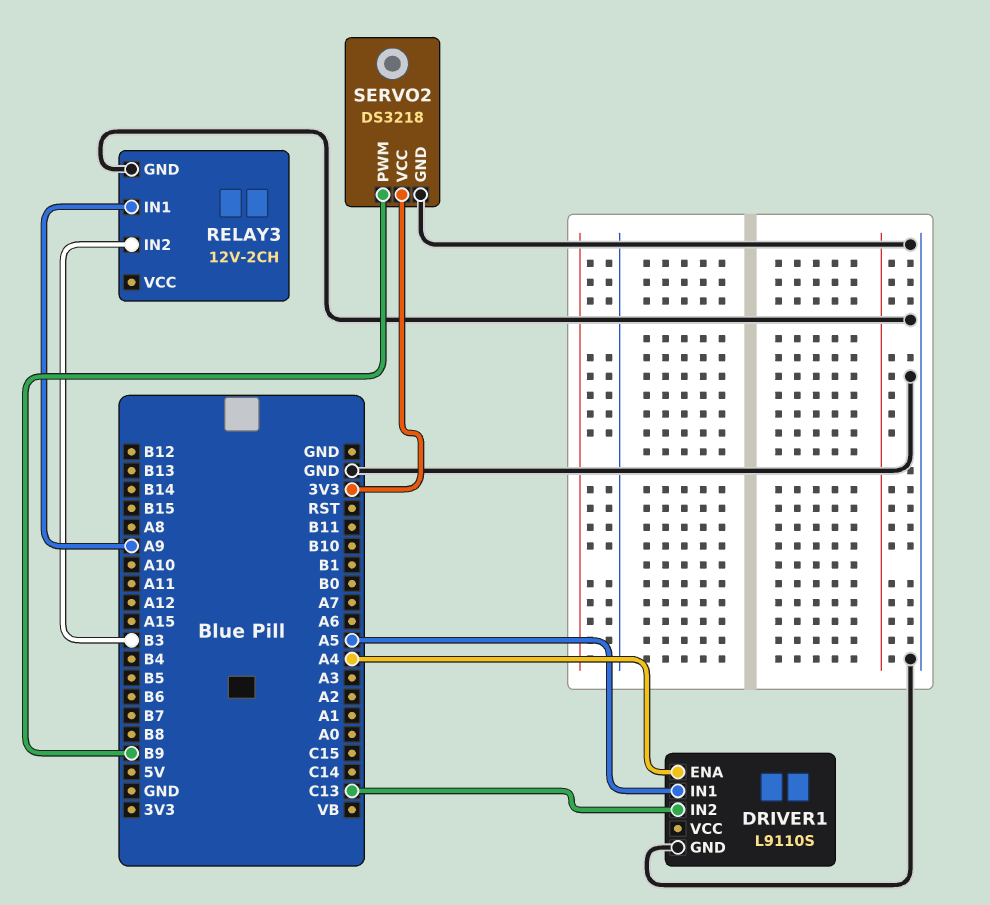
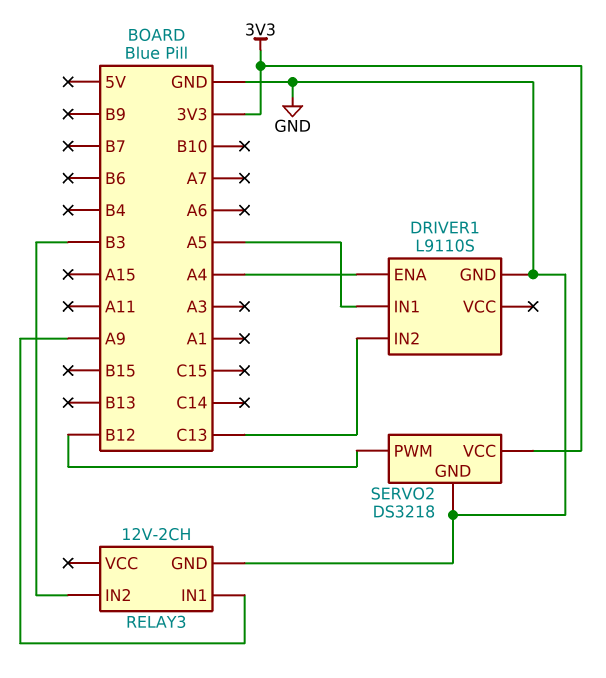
SERVO2 pin PWM: B9 -> B12

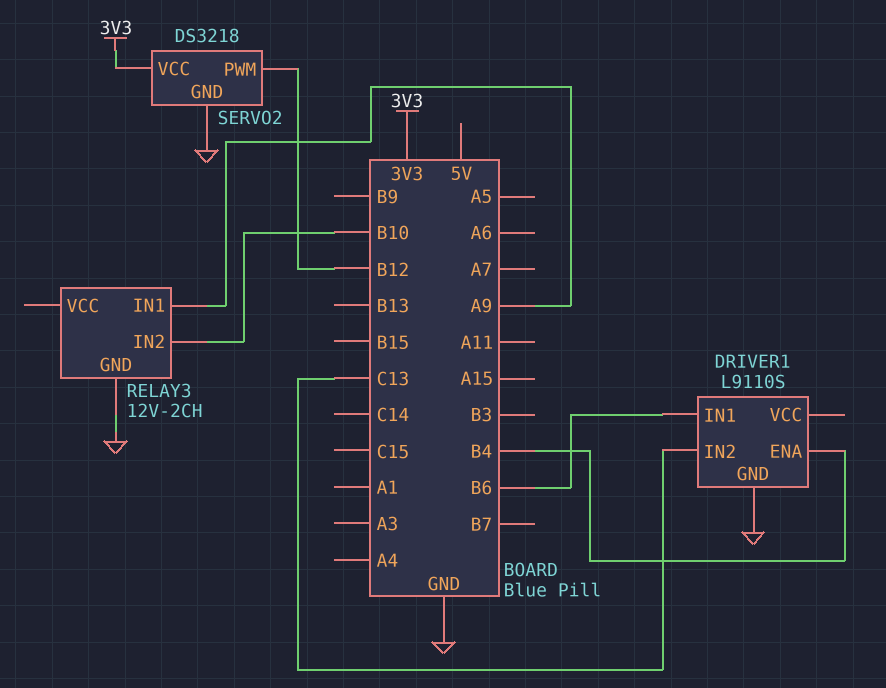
DRIVER1 pin ENA: A4 -> B4
DRIVER1 pin IN1: A5 -> B6
RELAY3 pin IN2: B3 -> B10

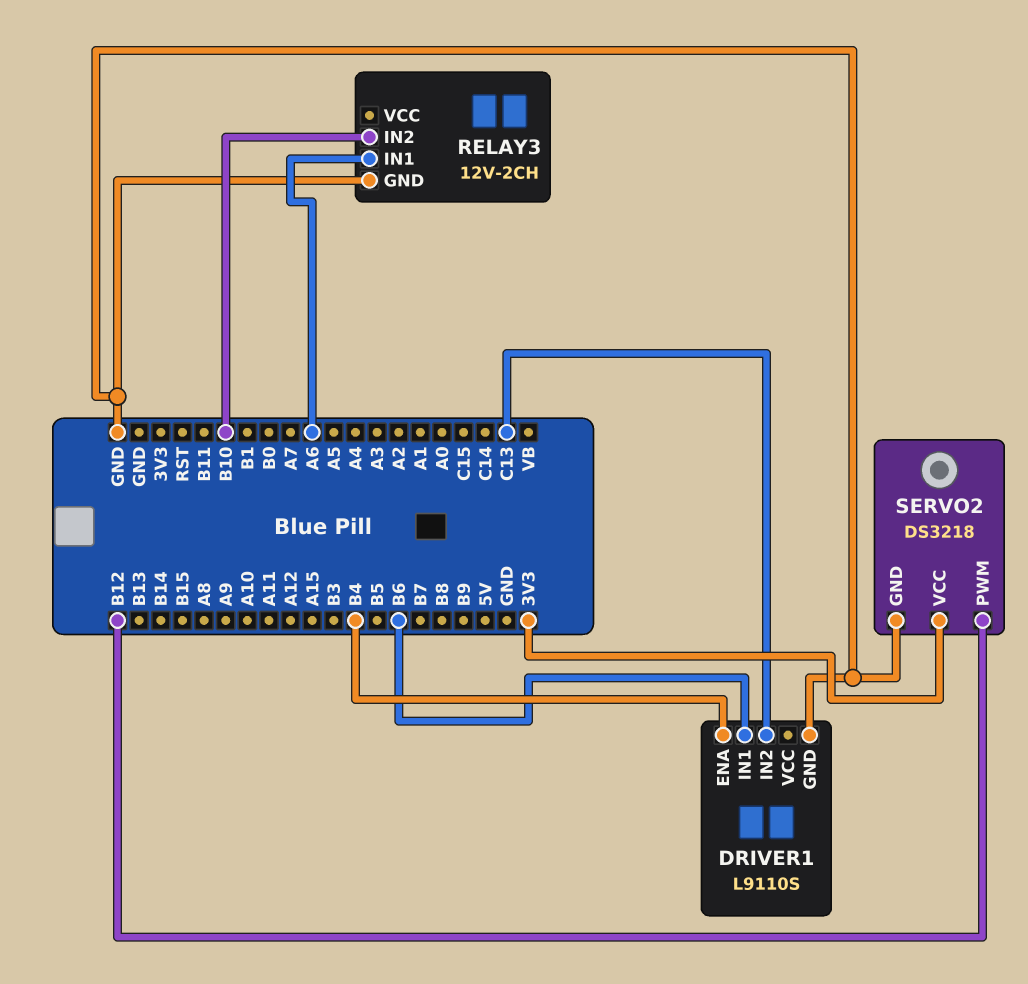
RELAY3 pin IN1: A9 -> A6

